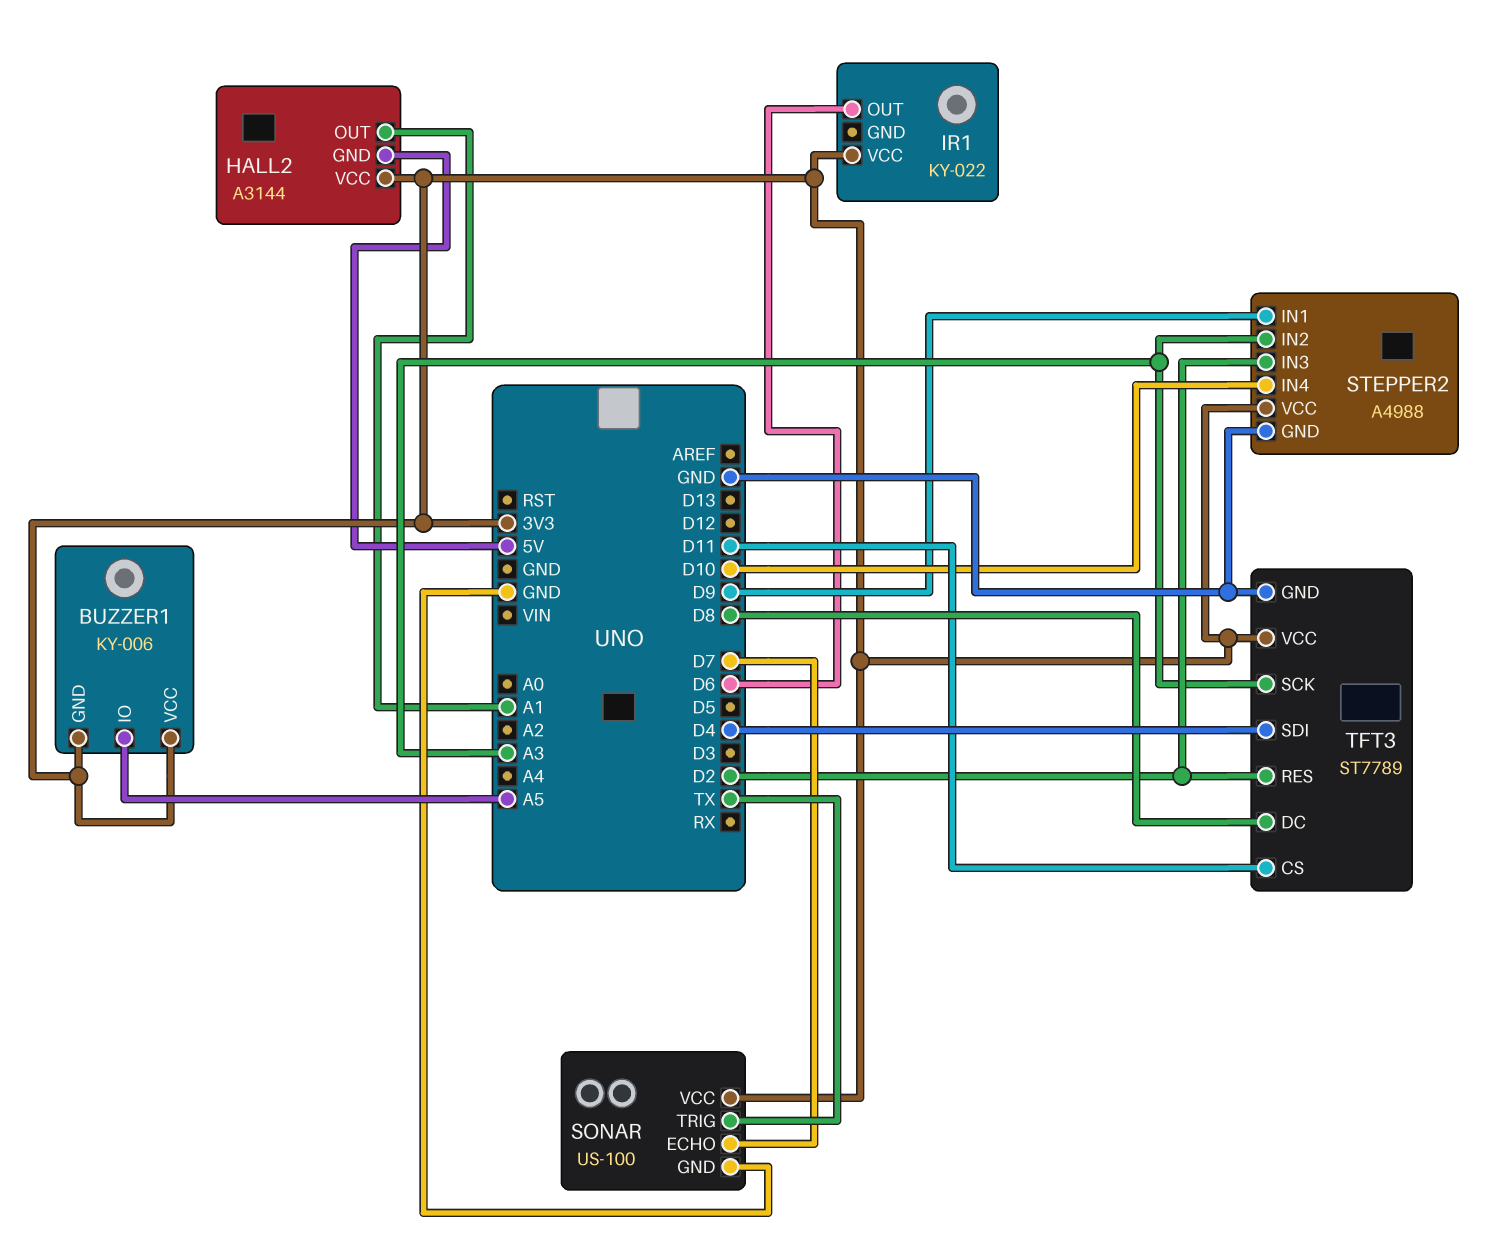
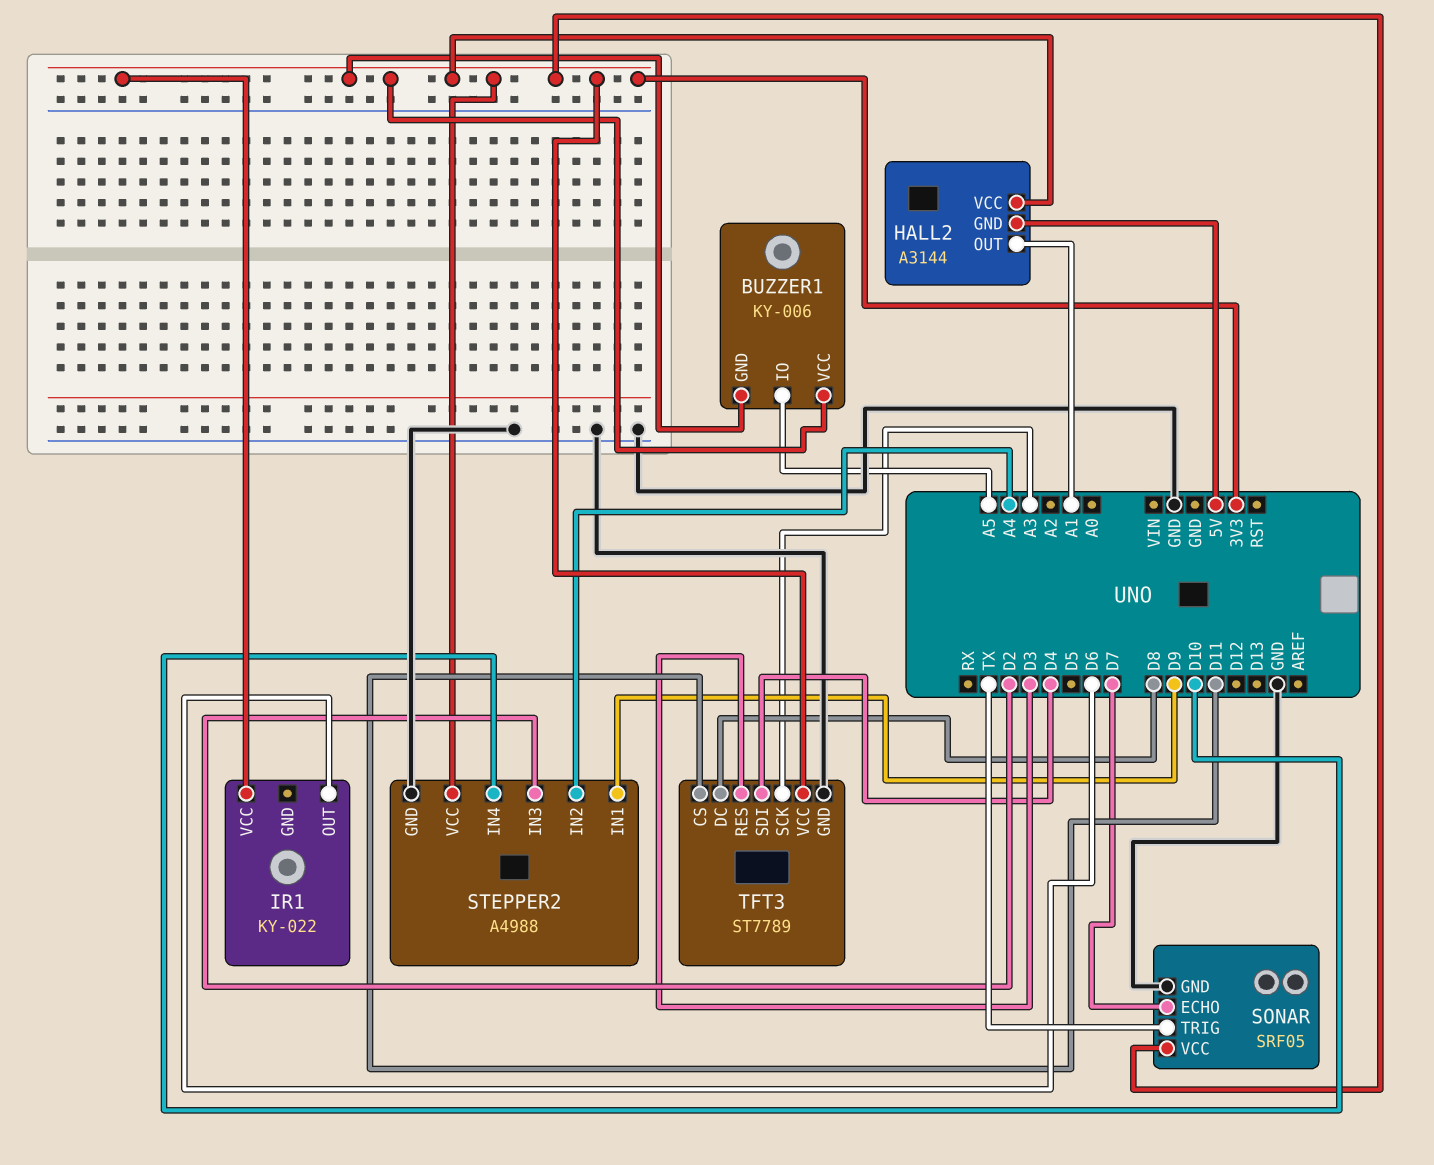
SONAR: US-100 -> SRF05
STEPPER2 pin IN2: A3 -> A4
TFT3 pin RES: D2 -> D3

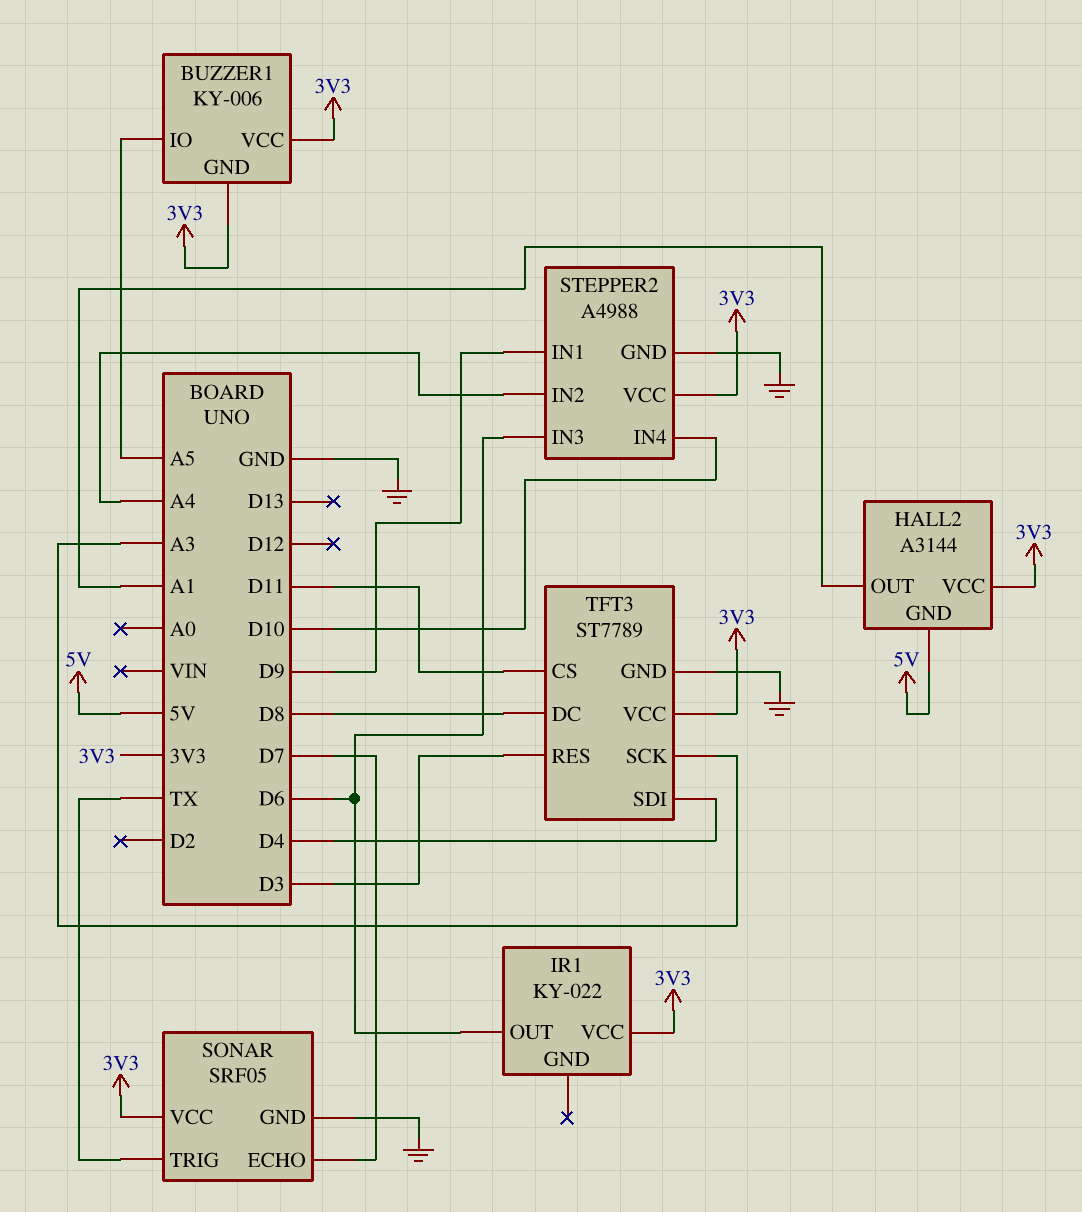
STEPPER2 pin IN3: D2 -> D6

